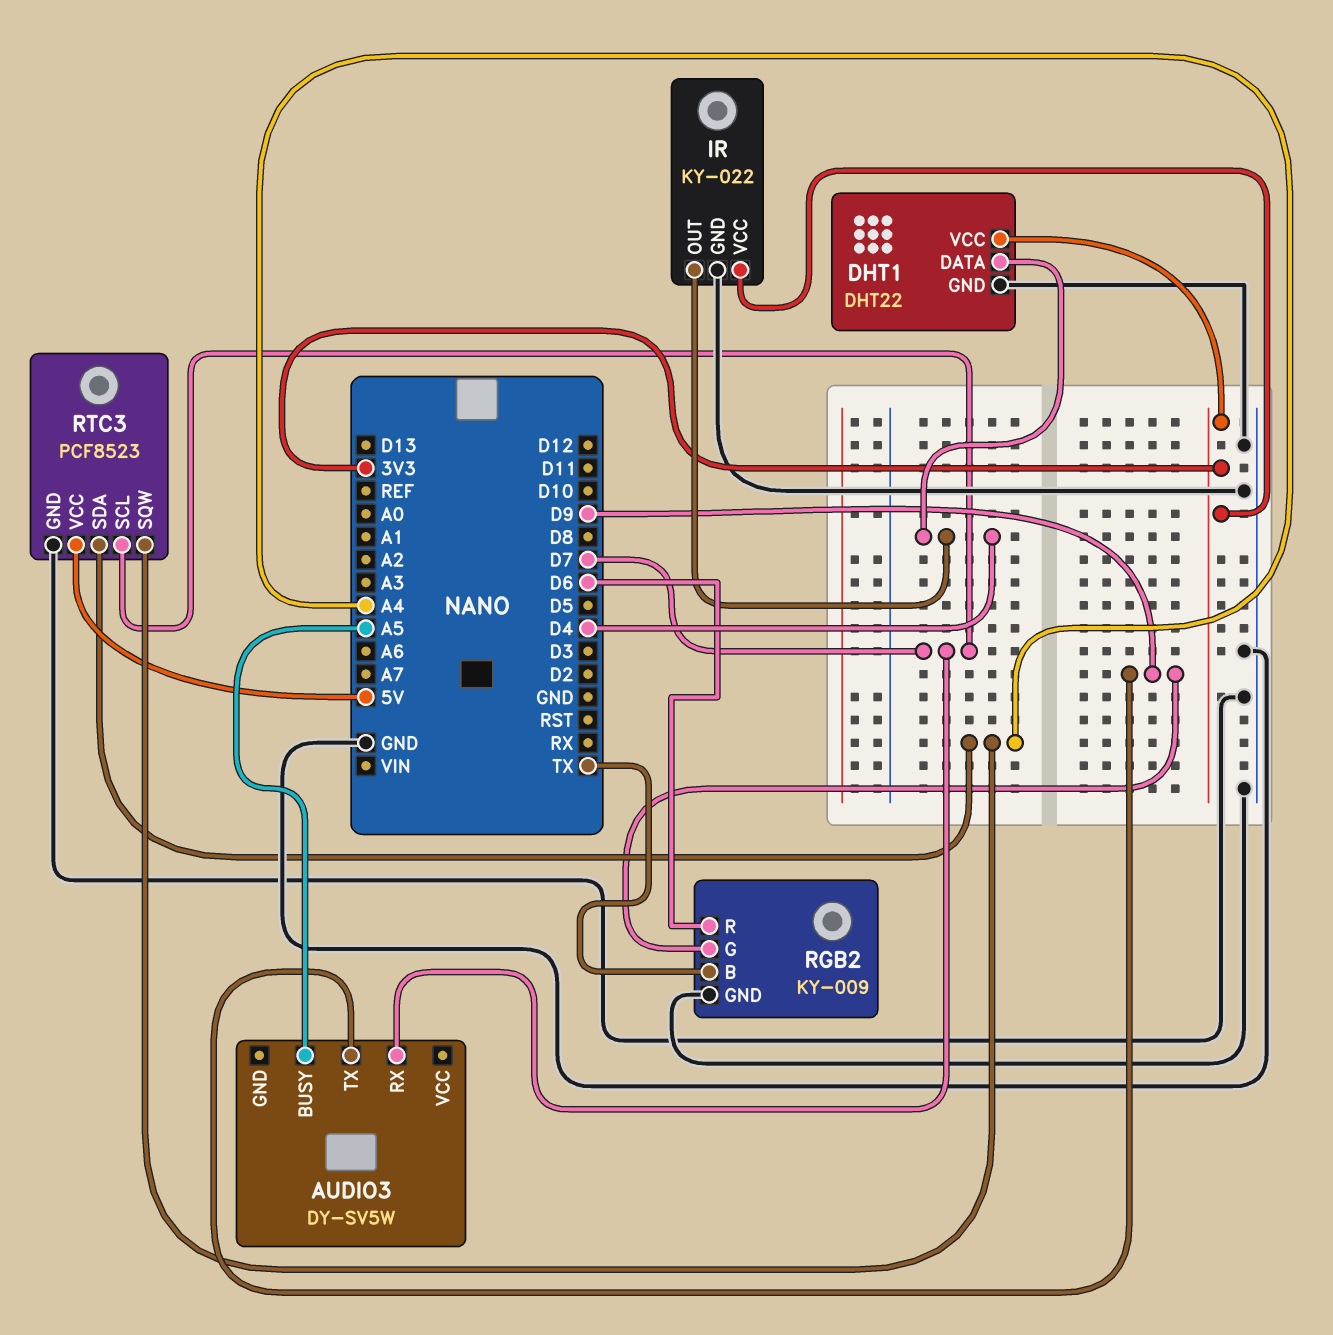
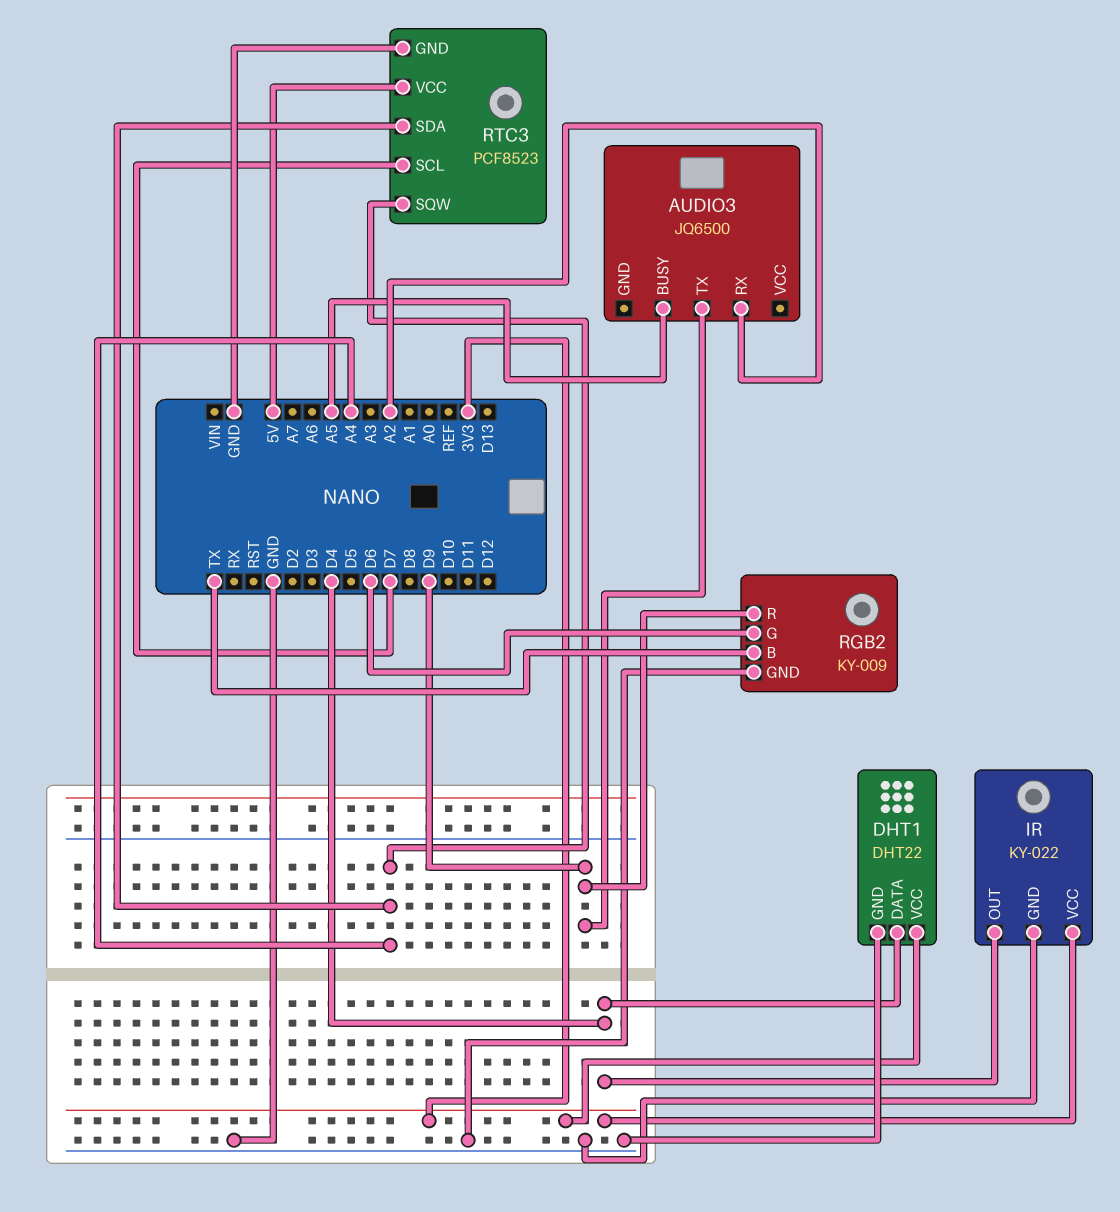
AUDIO3: DY-SV5W -> JQ6500
AUDIO3 pin RX: D7 -> A2
RGB2 pin G: D9 -> D6
RGB2 pin R: D6 -> D9

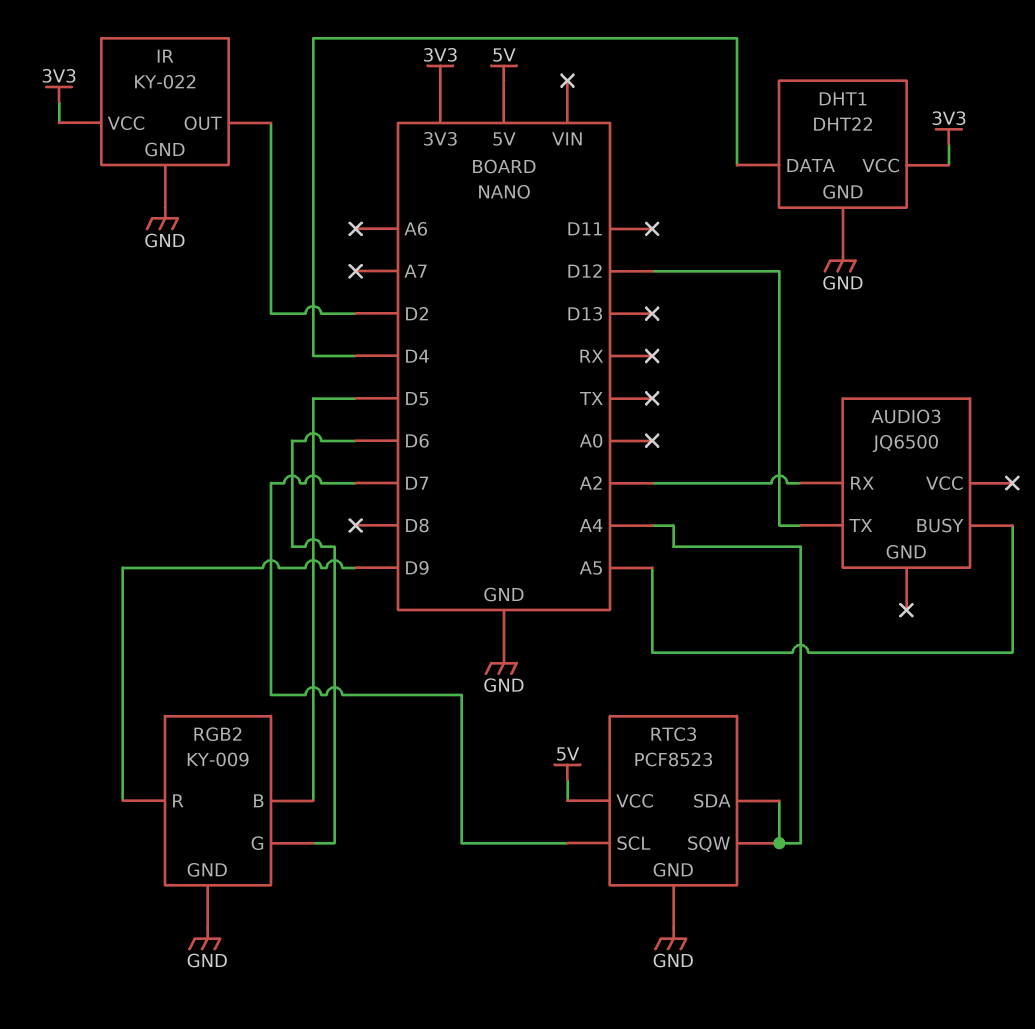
AUDIO3 pin TX: D9 -> D12
IR pin OUT: D4 -> D2
RGB2 pin B: TX -> D5

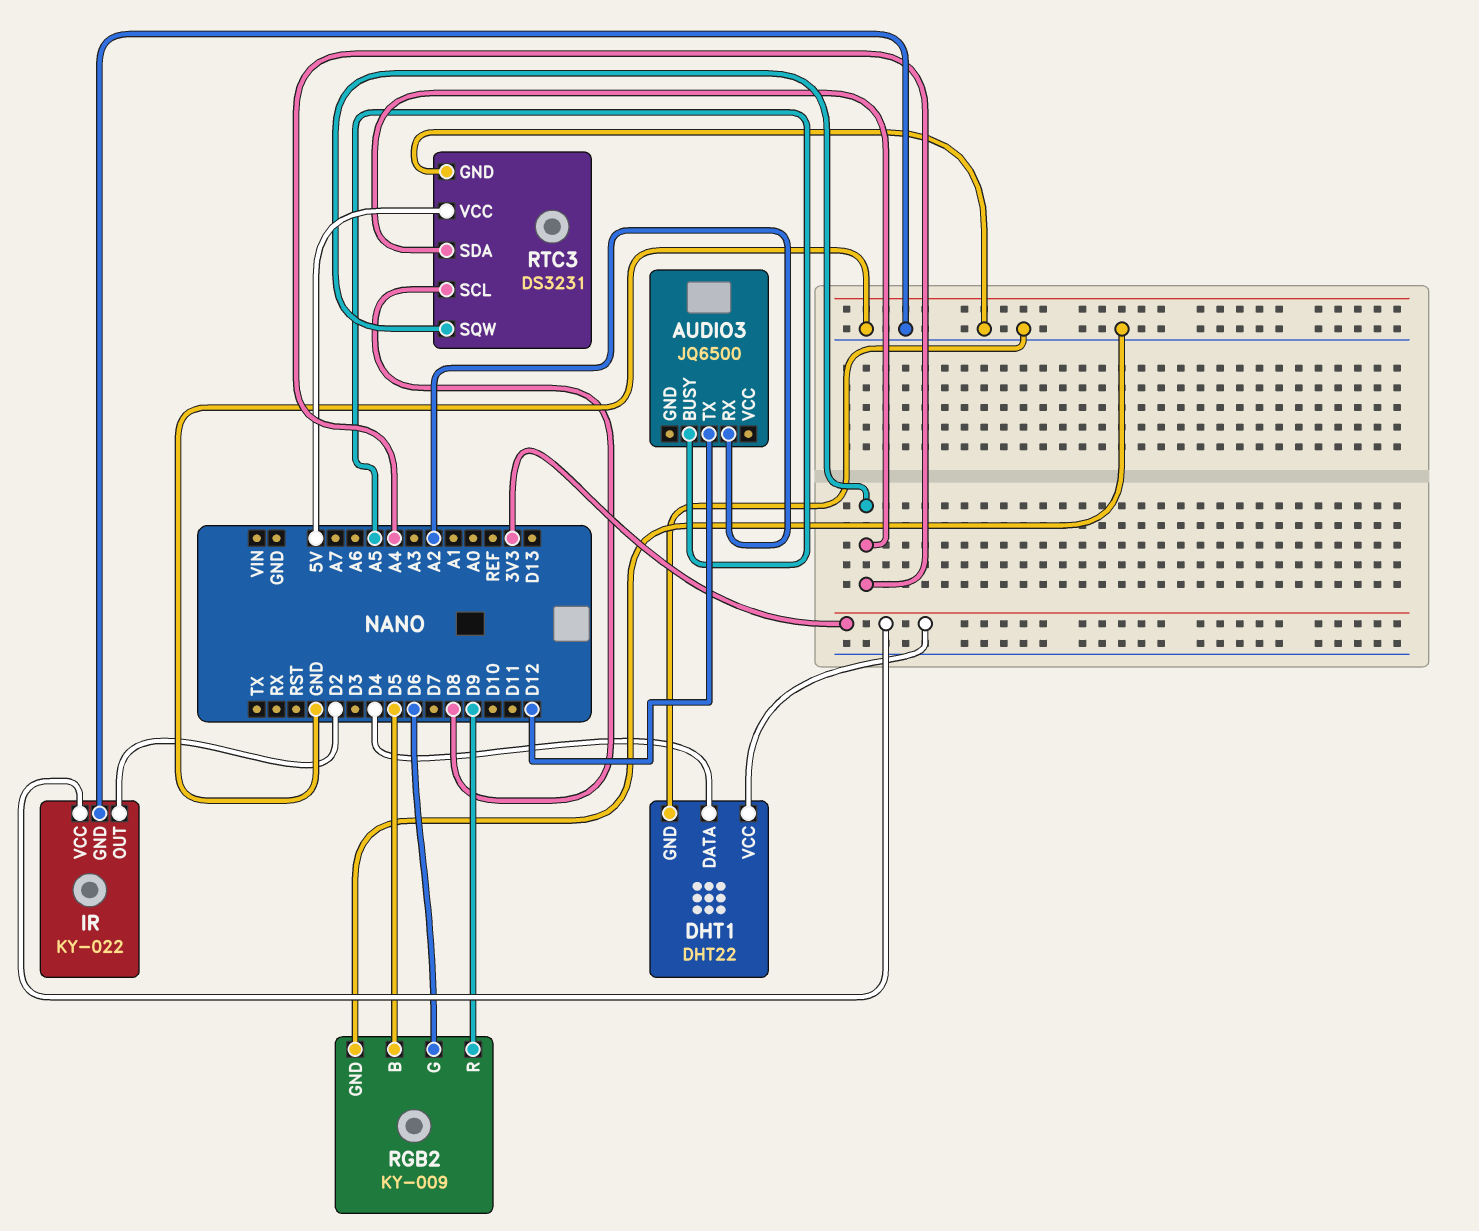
RTC3: PCF8523 -> DS3231
RTC3 pin SCL: D7 -> D8

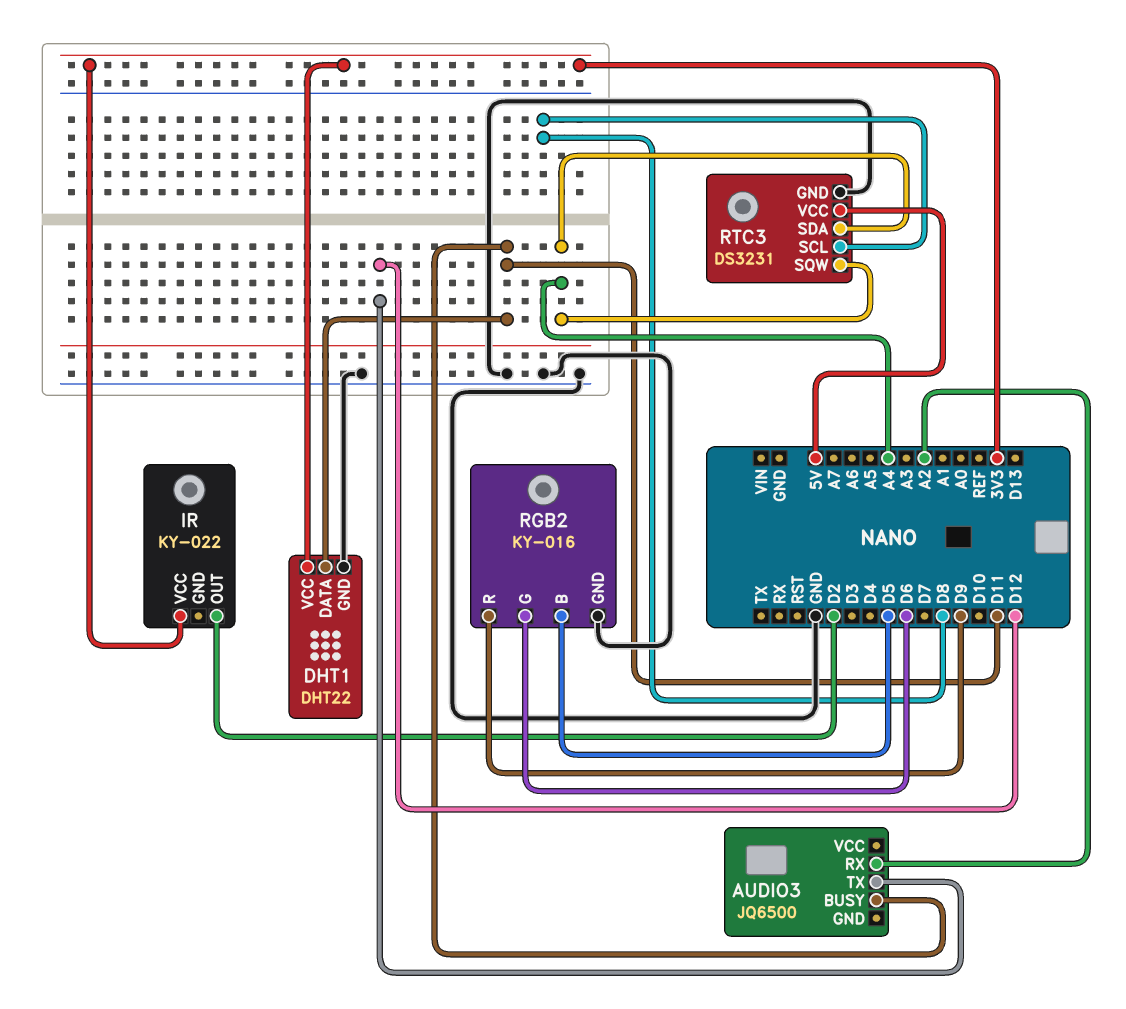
AUDIO3 pin BUSY: A5 -> D11
DHT1 pin DATA: D4 -> D11
IR pin GND: GND -> none
RGB2: KY-009 -> KY-016

